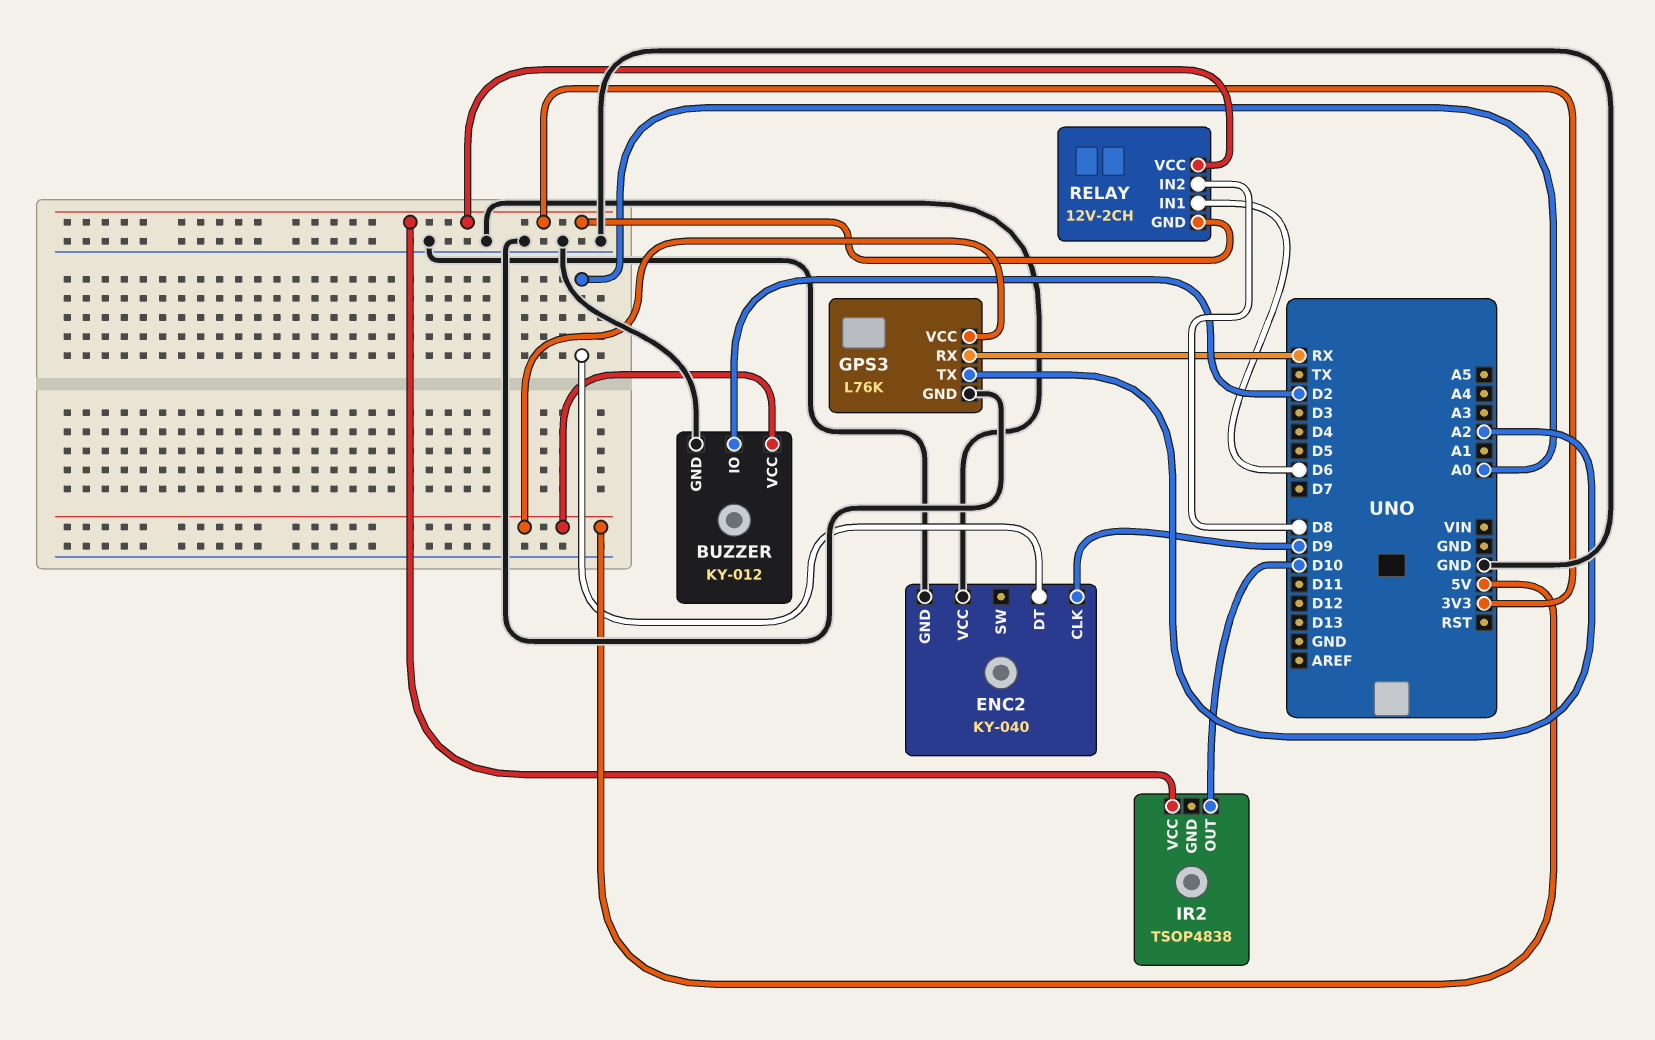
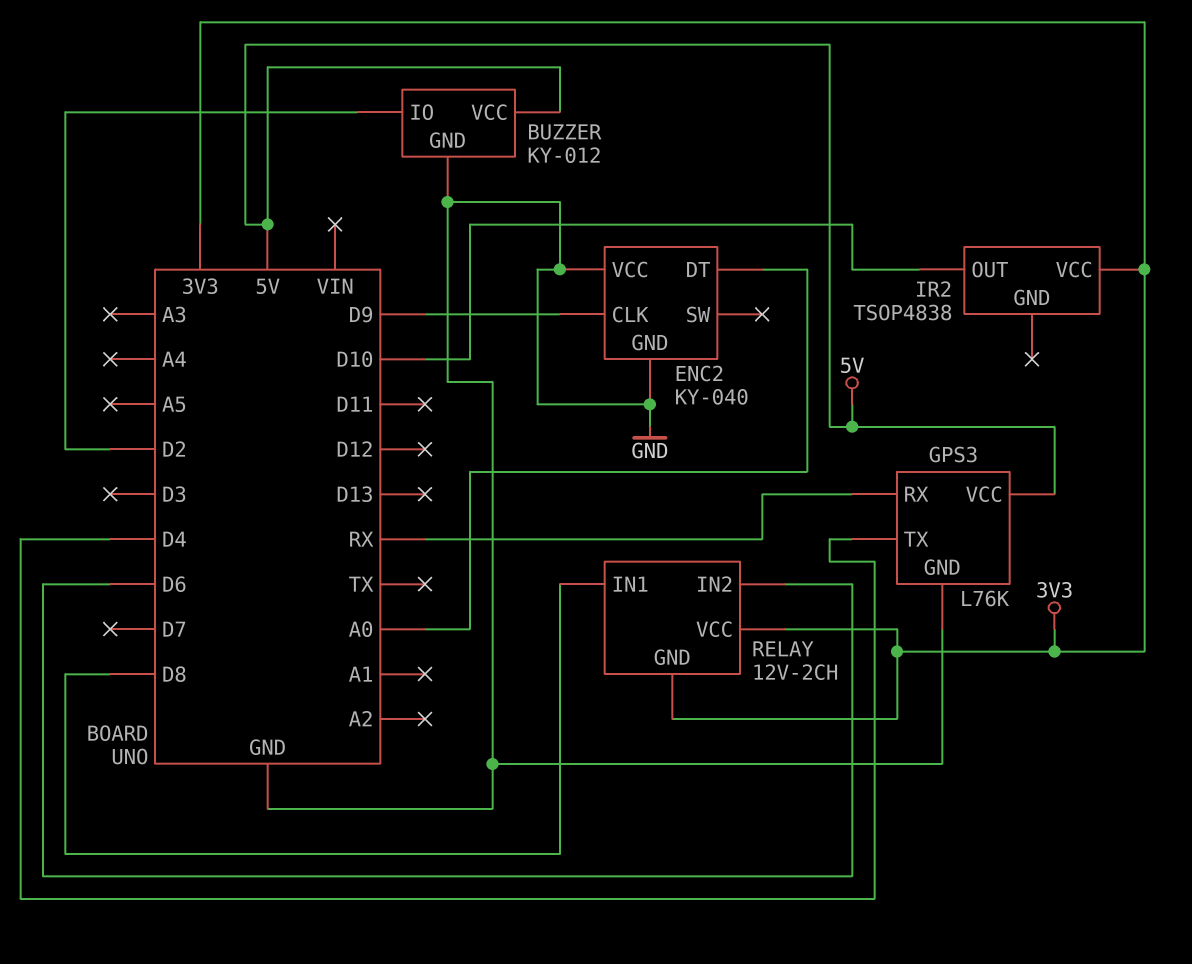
GPS3 pin TX: A2 -> D4
RELAY pin IN1: D6 -> D8
RELAY pin IN2: D8 -> D6

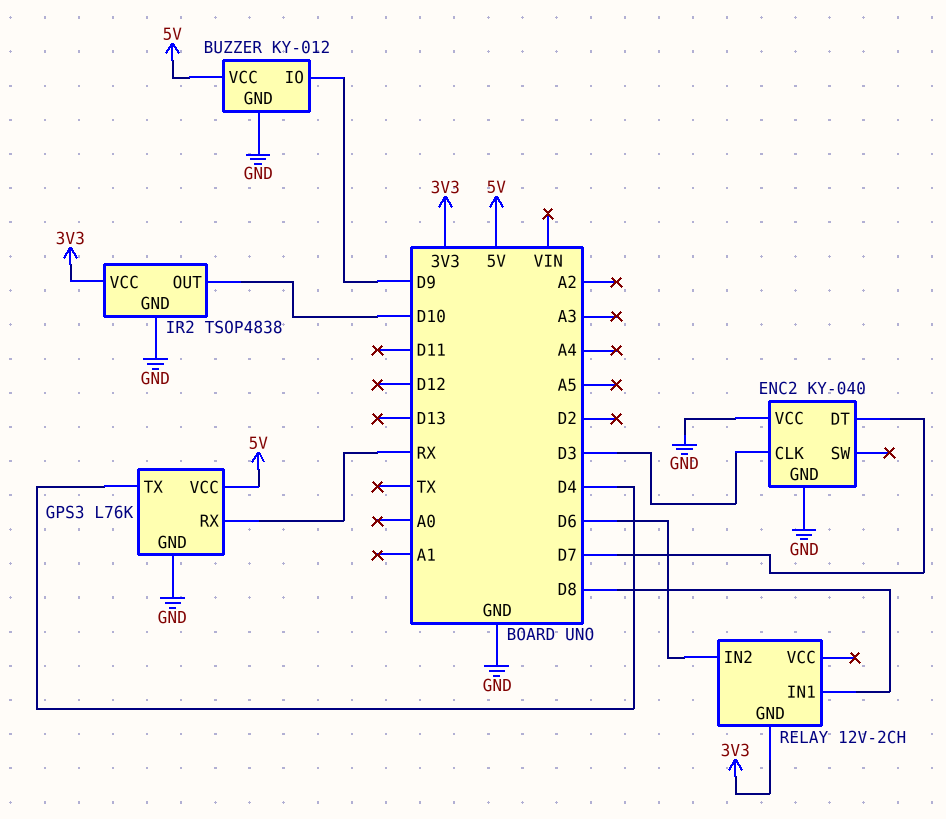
BUZZER pin IO: D2 -> D9
ENC2 pin CLK: D9 -> D3
ENC2 pin DT: A0 -> D7
IR2 pin GND: none -> GND
RELAY pin VCC: 3V3 -> none

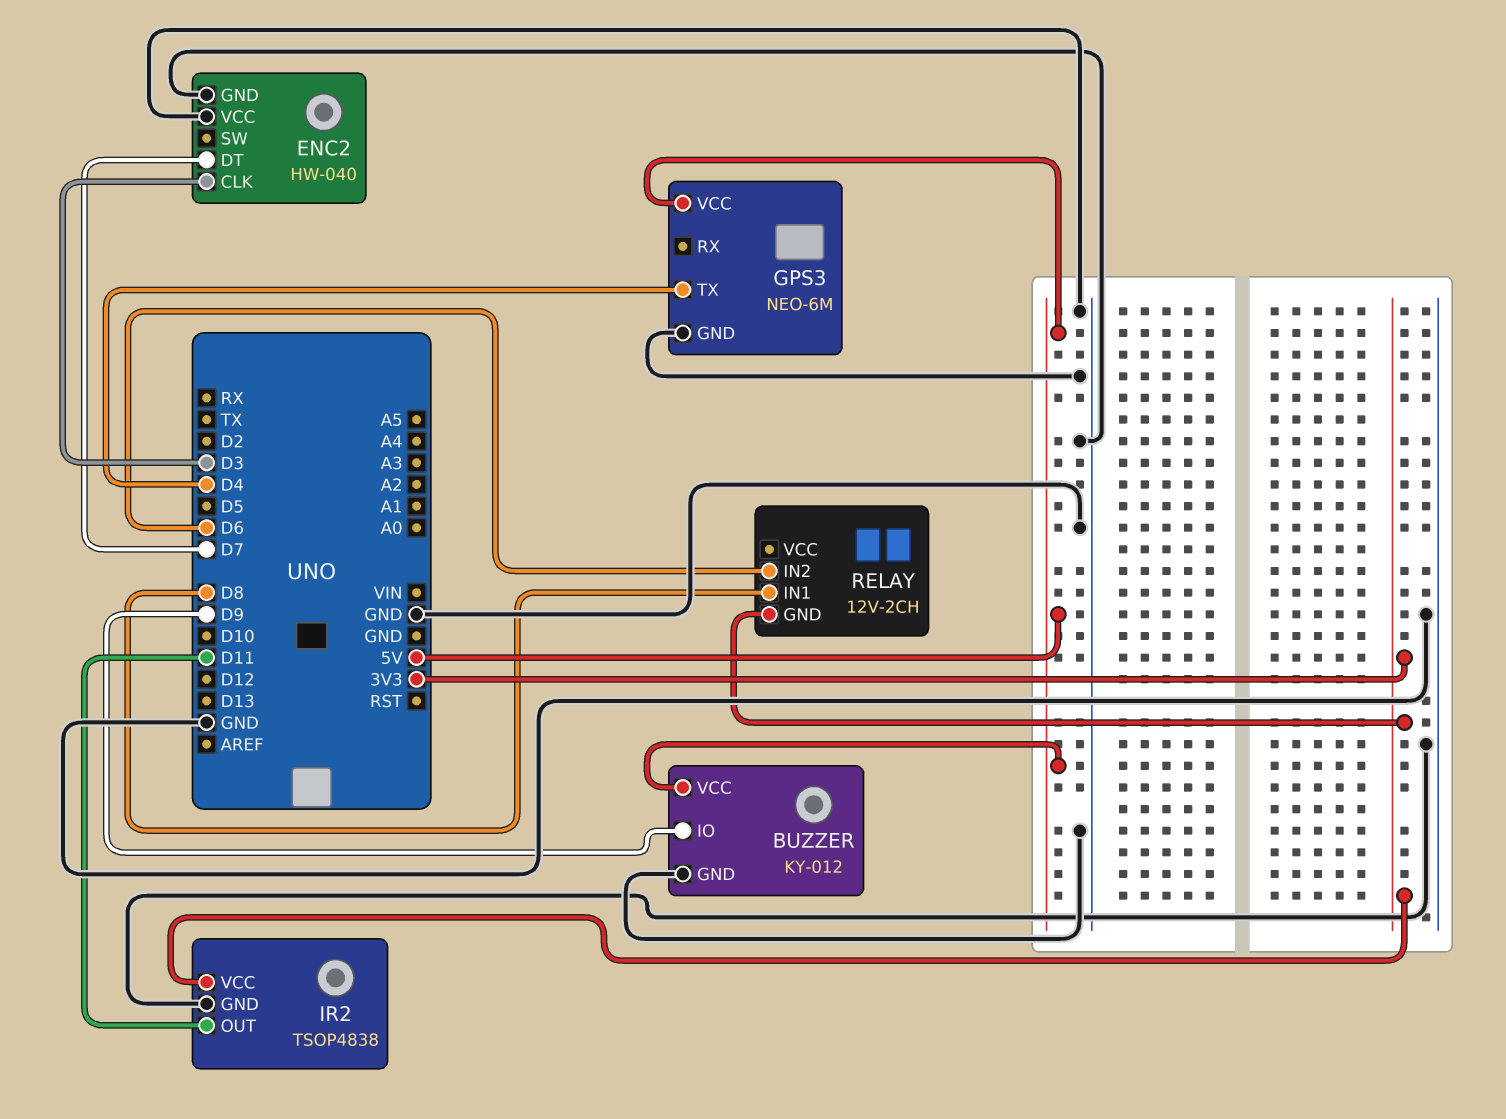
ENC2: KY-040 -> HW-040
GPS3: L76K -> NEO-6M
GPS3 pin RX: RX -> none
IR2 pin OUT: D10 -> D11

